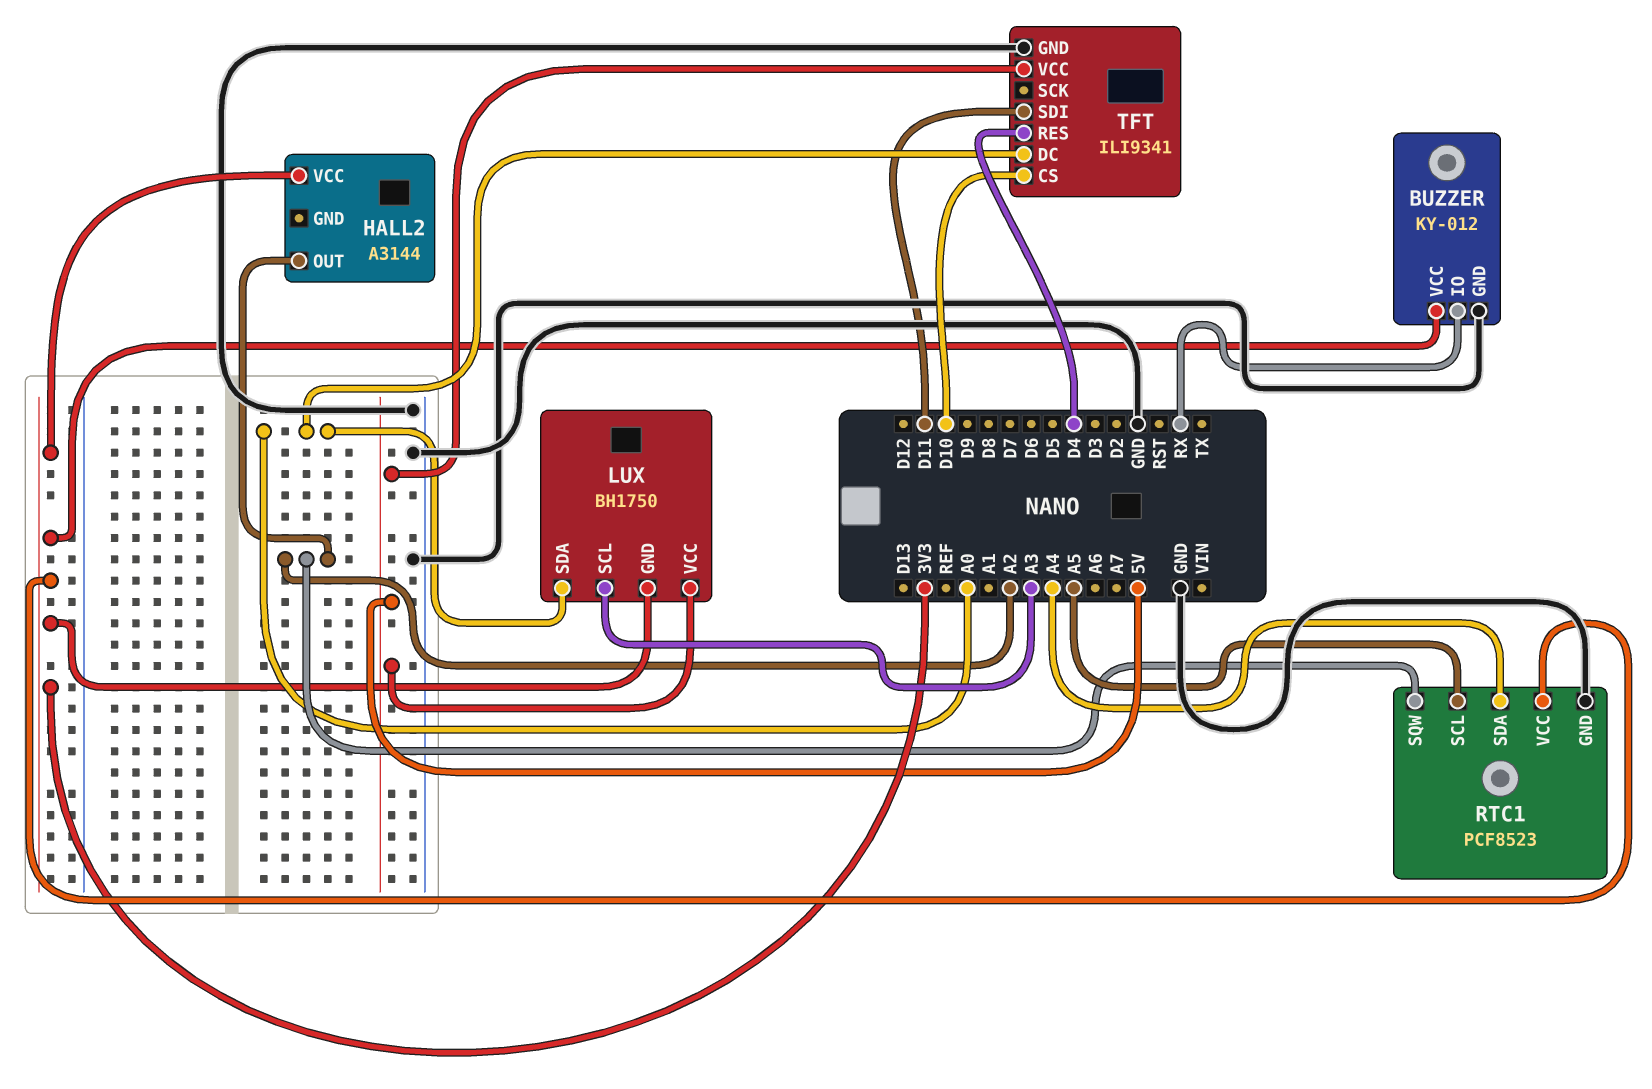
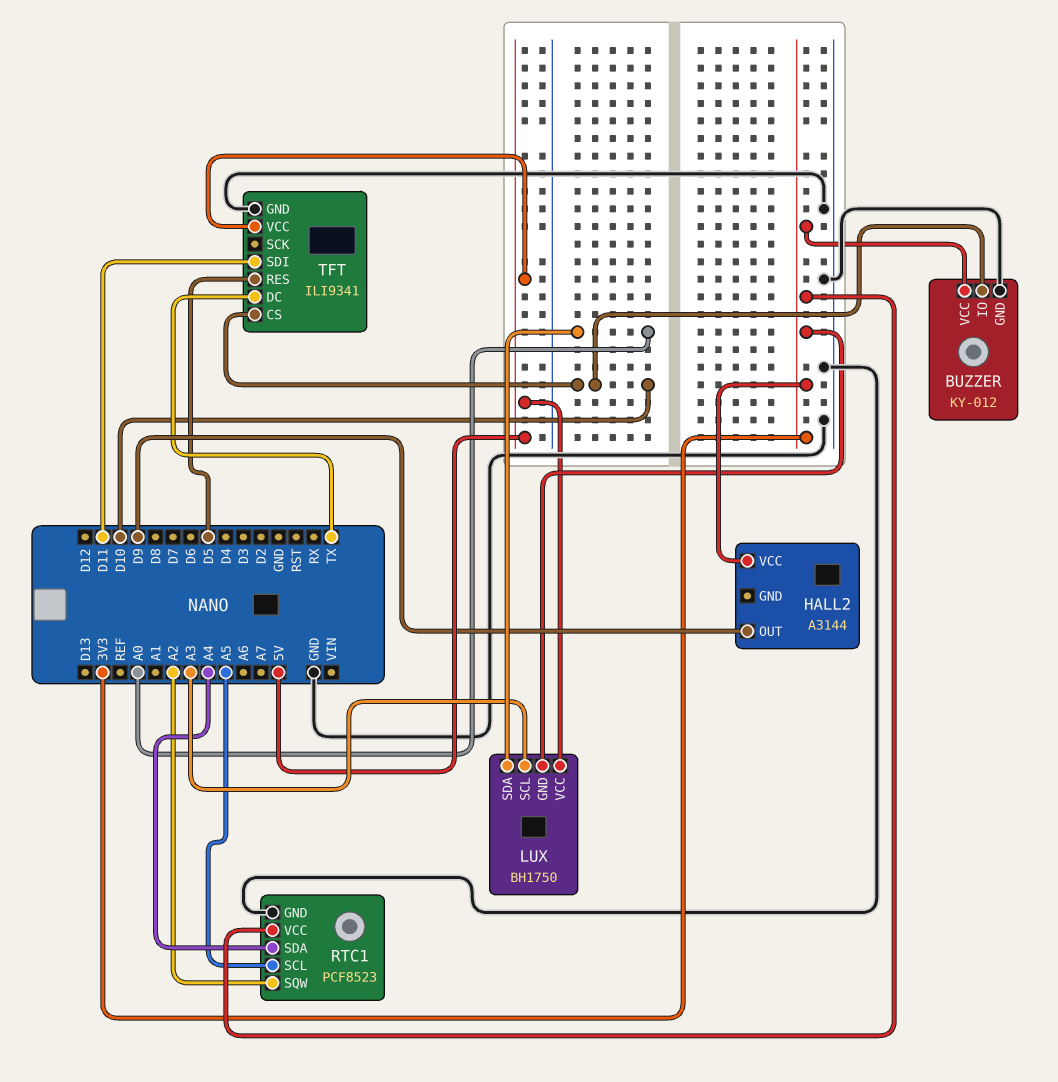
BUZZER pin IO: RX -> D10
HALL2 pin OUT: A2 -> D9
TFT pin DC: A0 -> TX
TFT pin RES: D4 -> D5

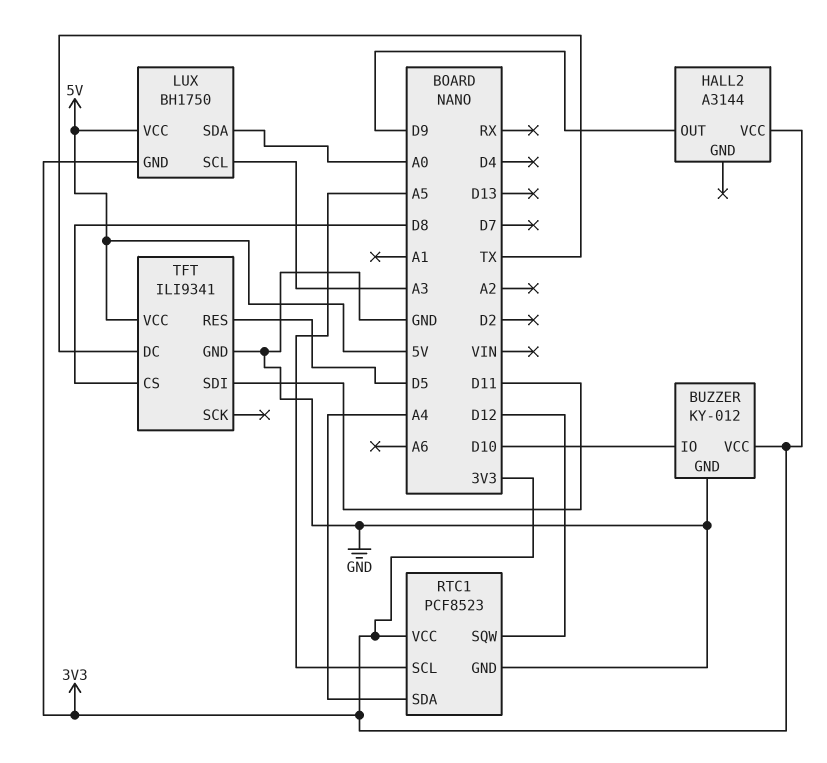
RTC1 pin SQW: A2 -> D12
TFT pin CS: D10 -> D8

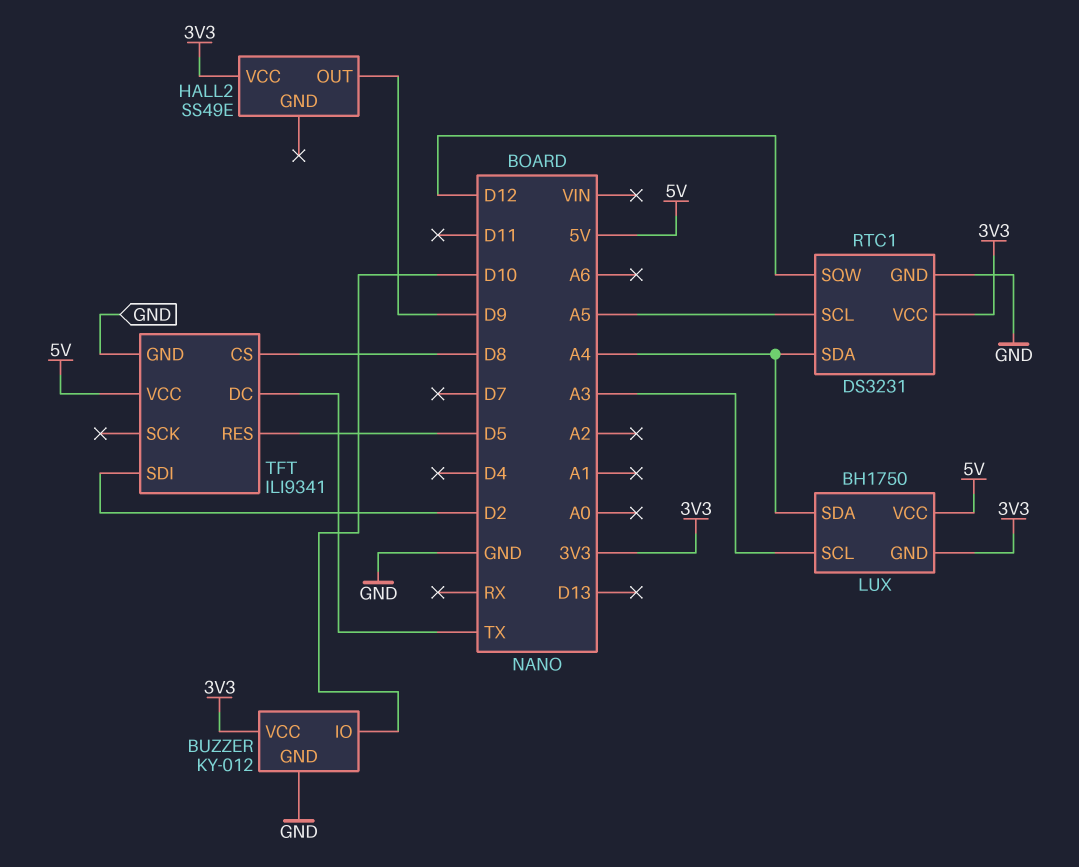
HALL2: A3144 -> SS49E
LUX pin SDA: A0 -> A4
RTC1: PCF8523 -> DS3231
TFT pin SDI: D11 -> D2

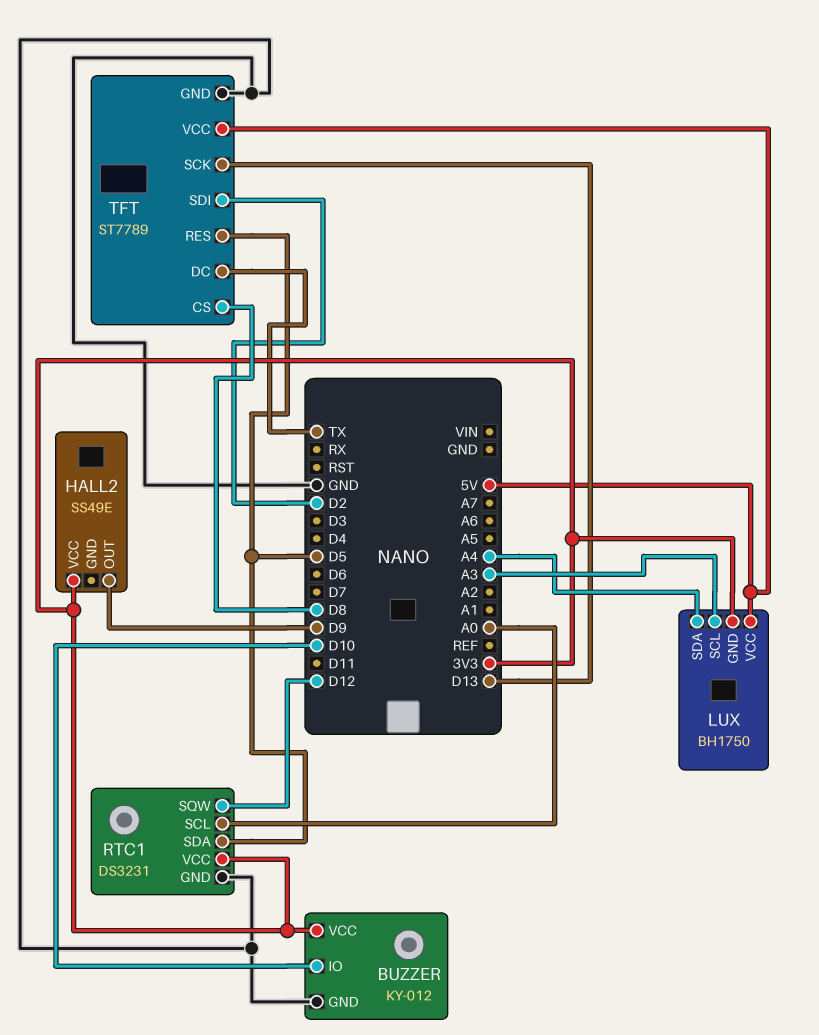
RTC1 pin SCL: A5 -> A0
RTC1 pin SDA: A4 -> D5
TFT: ILI9341 -> ST7789
TFT pin SCK: none -> D13

